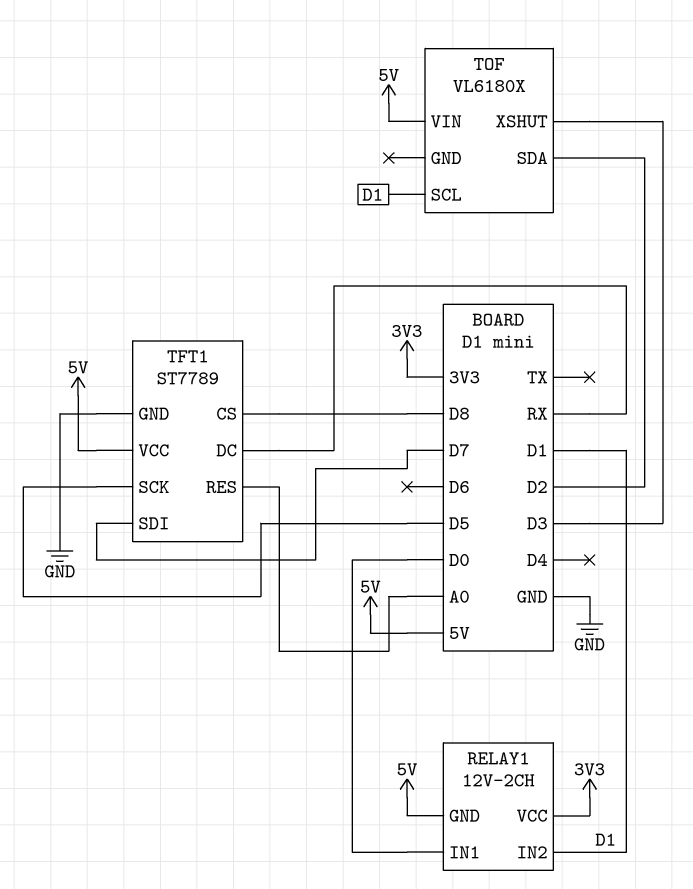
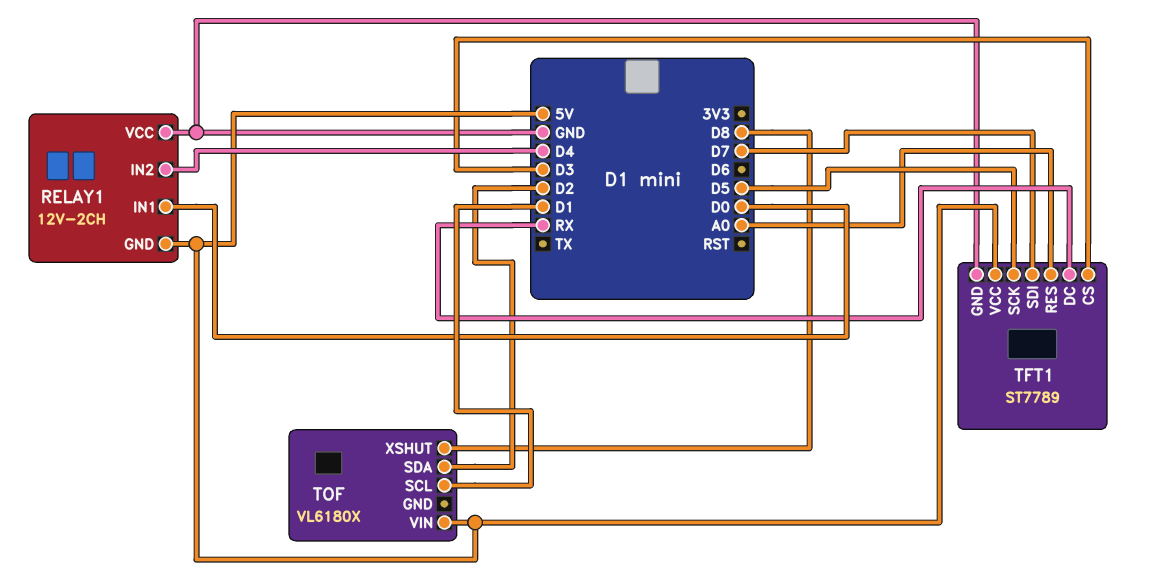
RELAY1 pin IN2: D1 -> D4
RELAY1 pin VCC: 3V3 -> GND
TFT1 pin CS: D8 -> D3
TOF pin XSHUT: D3 -> D8

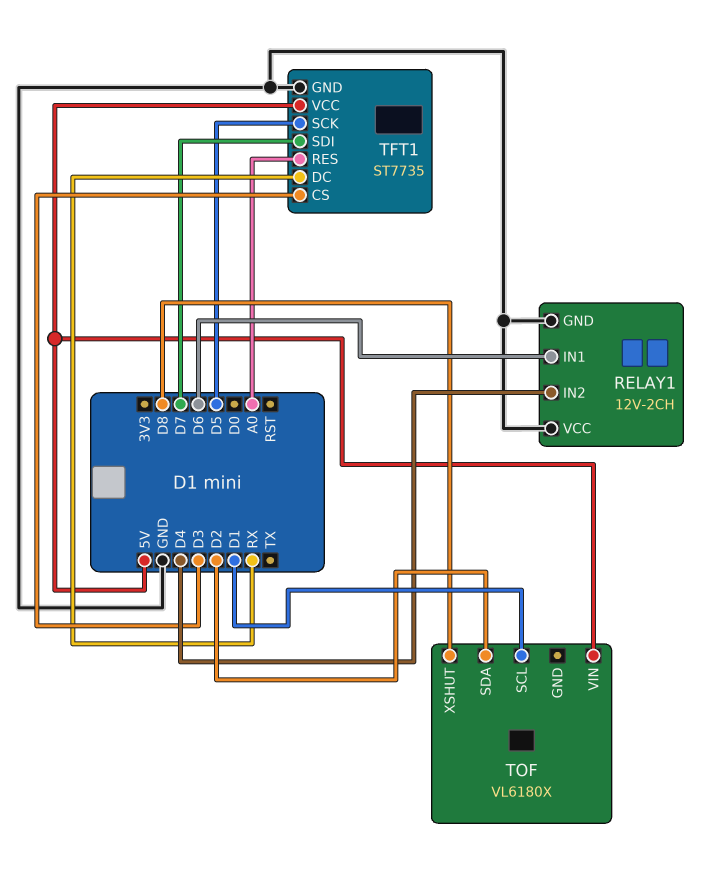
RELAY1 pin GND: 5V -> GND
RELAY1 pin IN1: D0 -> D6
TFT1: ST7789 -> ST7735

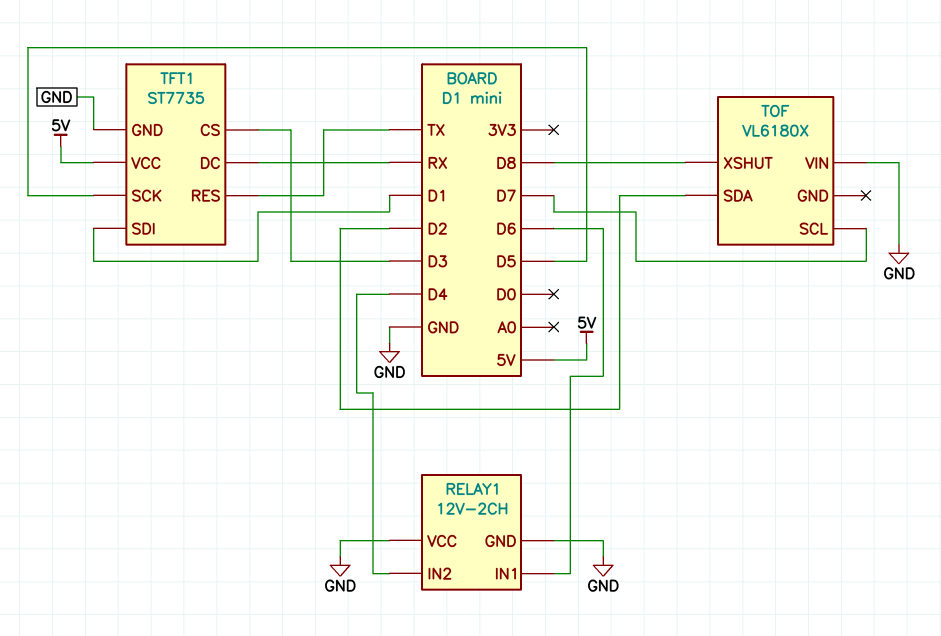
TFT1 pin RES: A0 -> TX
TFT1 pin SDI: D7 -> D1
TOF pin SCL: D1 -> D7
TOF pin VIN: 5V -> GND

